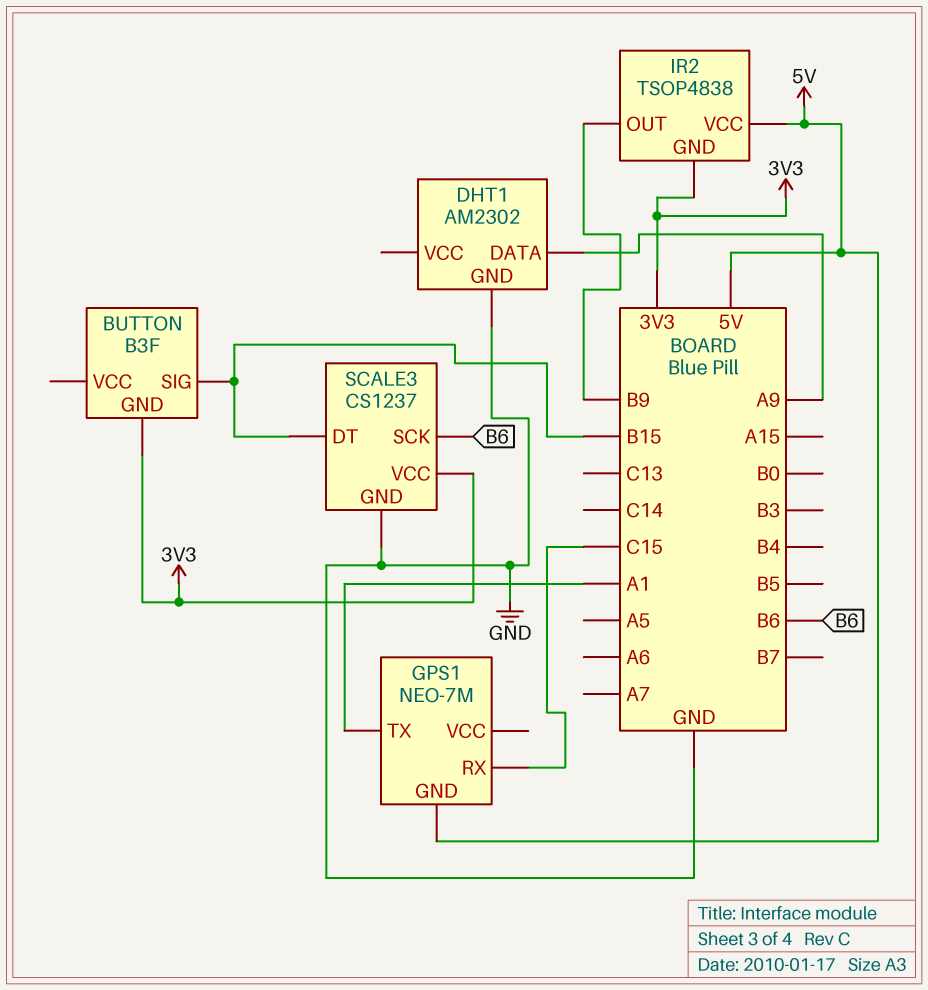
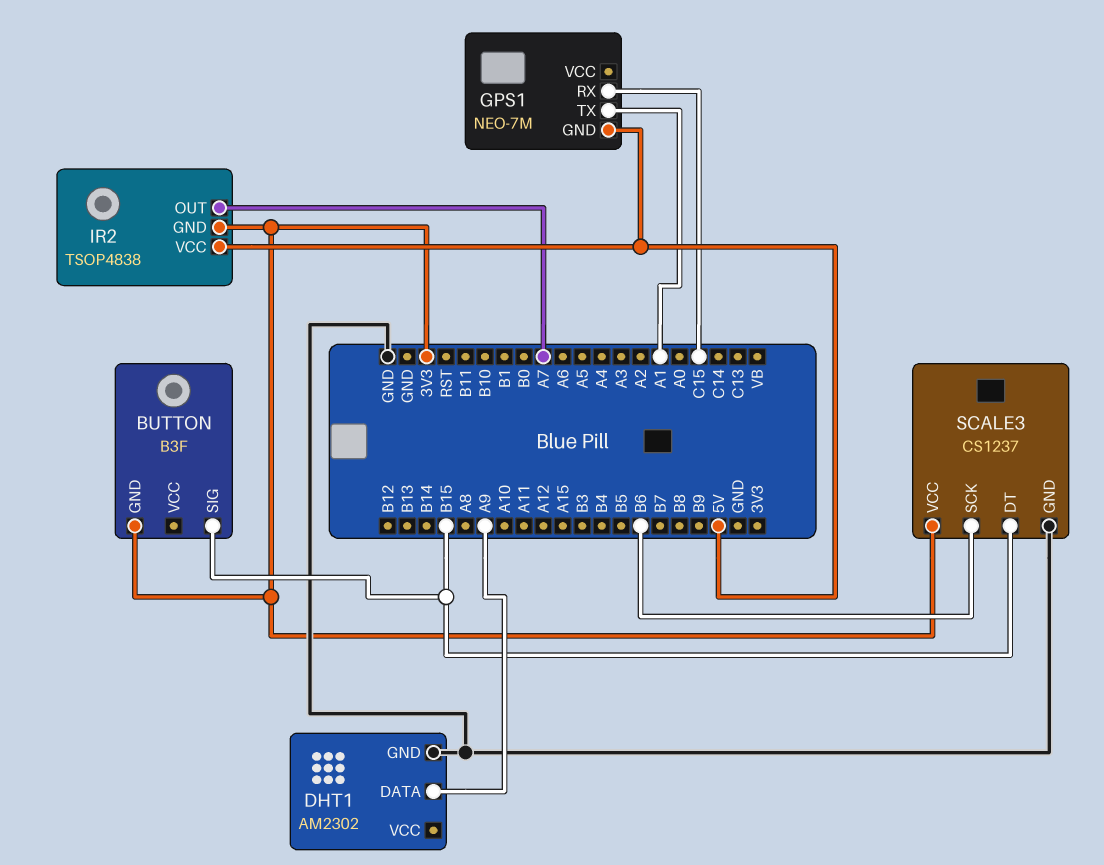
IR2 pin OUT: B9 -> A7

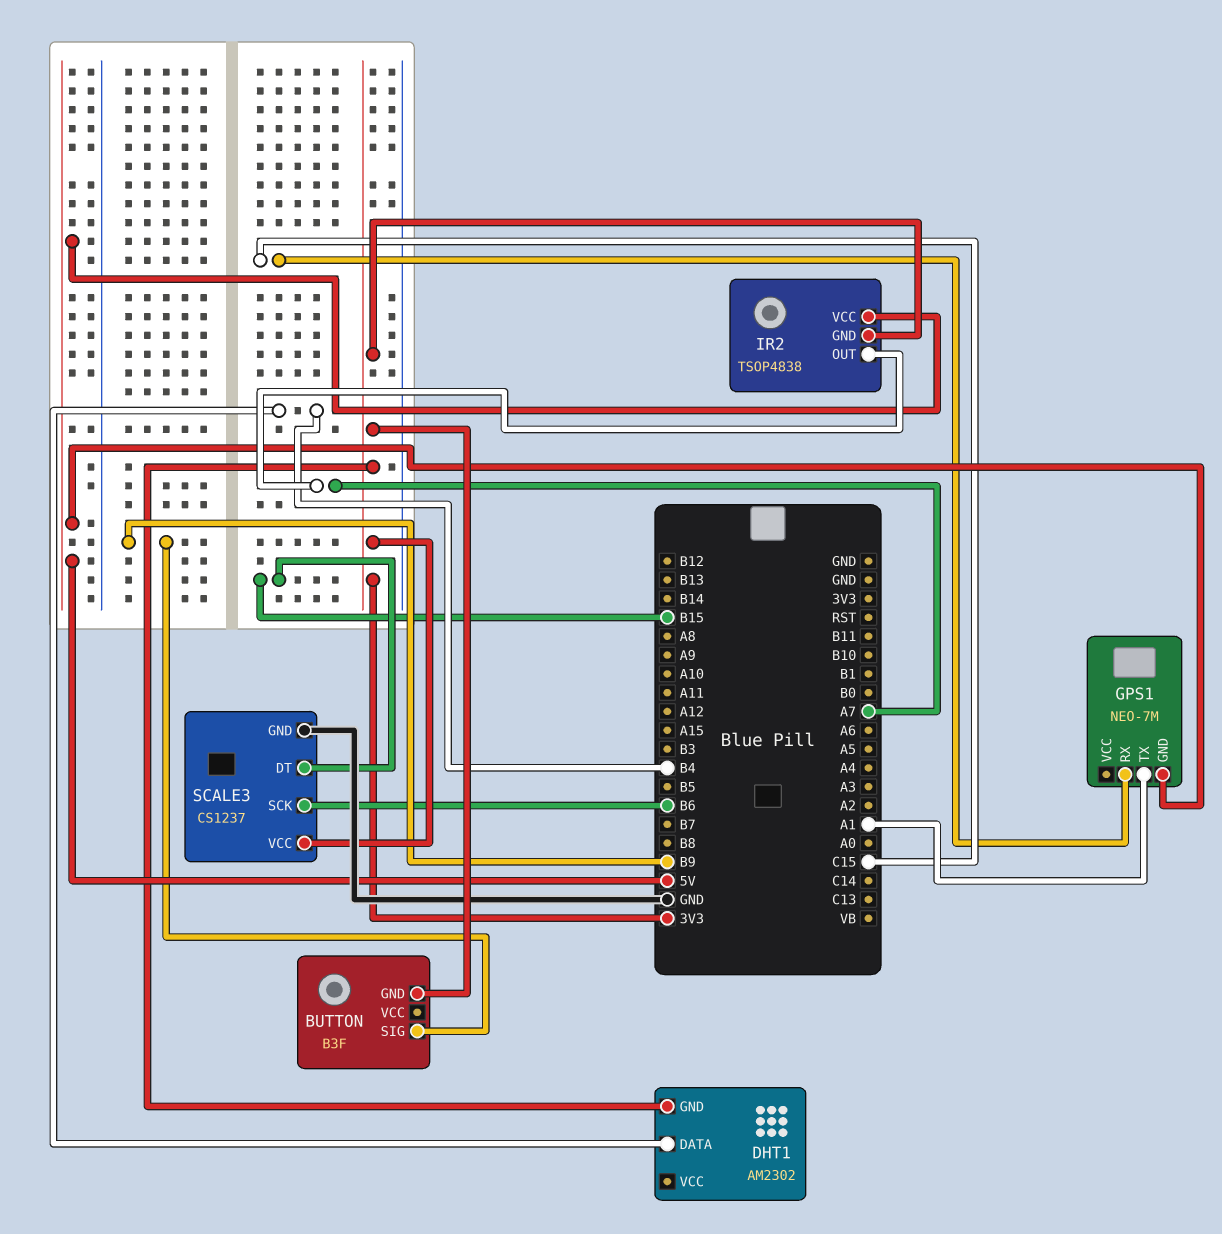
BUTTON pin SIG: B15 -> B9
DHT1 pin DATA: A9 -> B4
DHT1 pin GND: GND -> 3V3

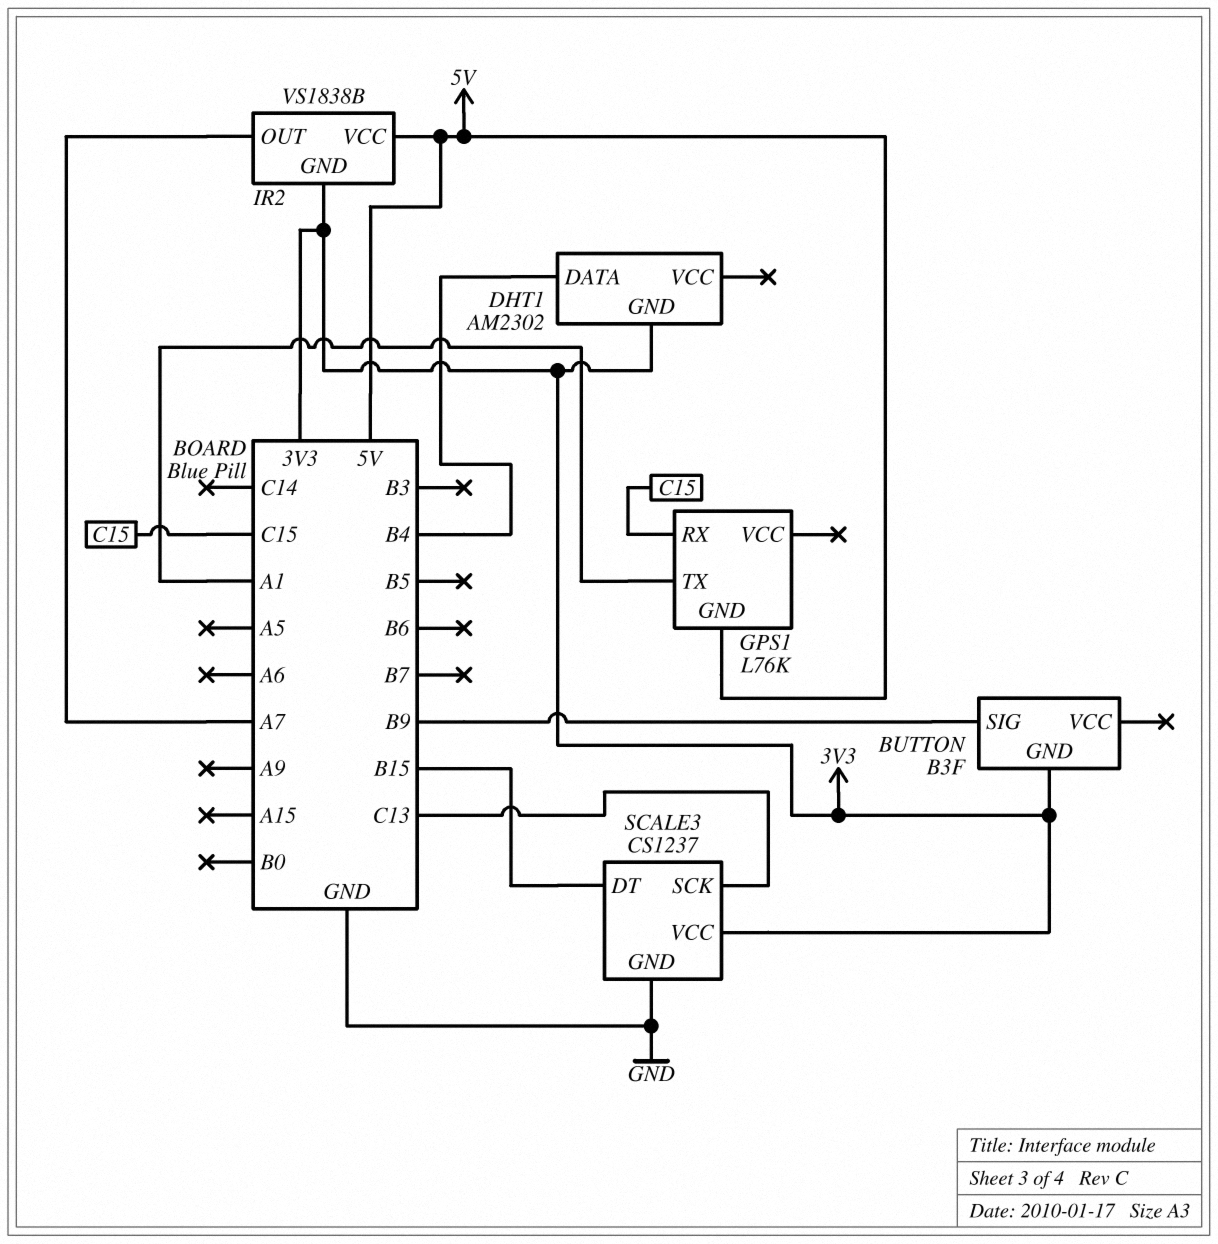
GPS1: NEO-7M -> L76K
IR2: TSOP4838 -> VS1838B
SCALE3 pin SCK: B6 -> C13

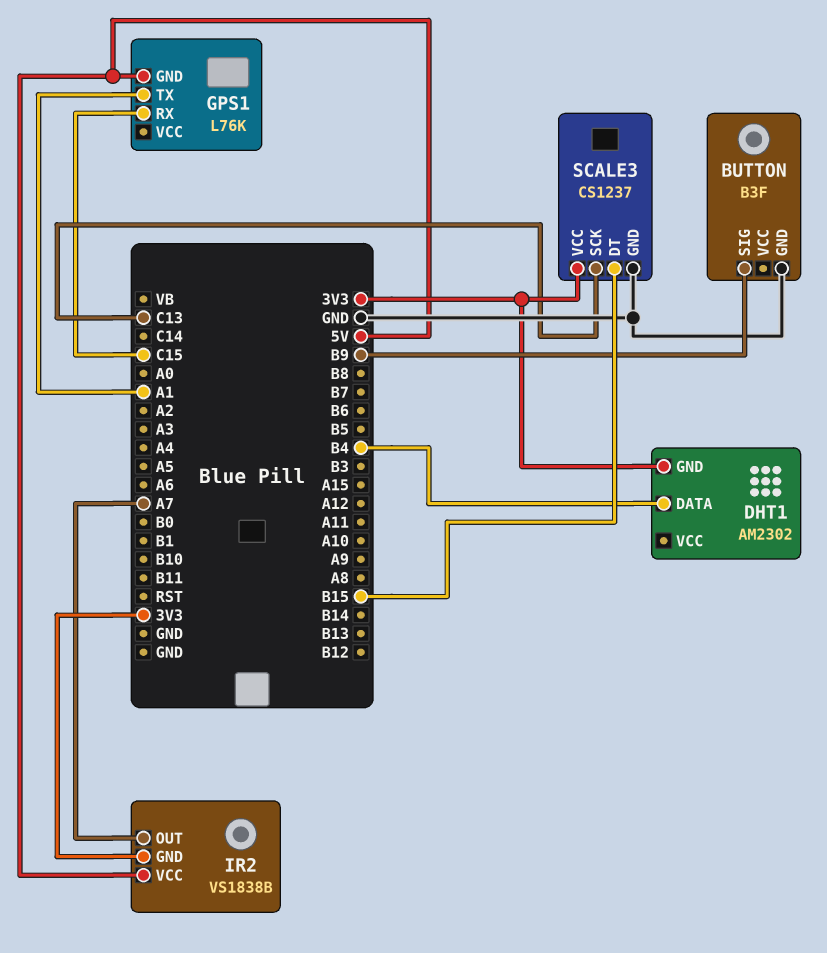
BUTTON pin GND: 3V3 -> GND

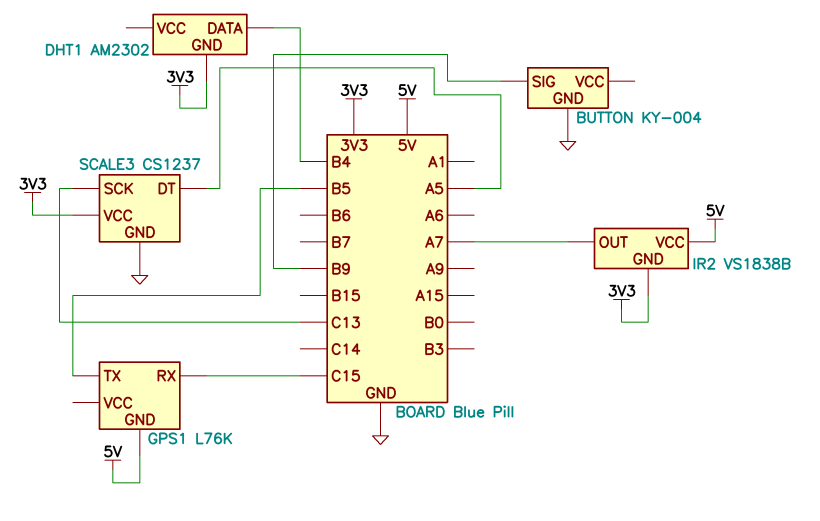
BUTTON: B3F -> KY-004
GPS1 pin TX: A1 -> B5
SCALE3 pin DT: B15 -> A5

